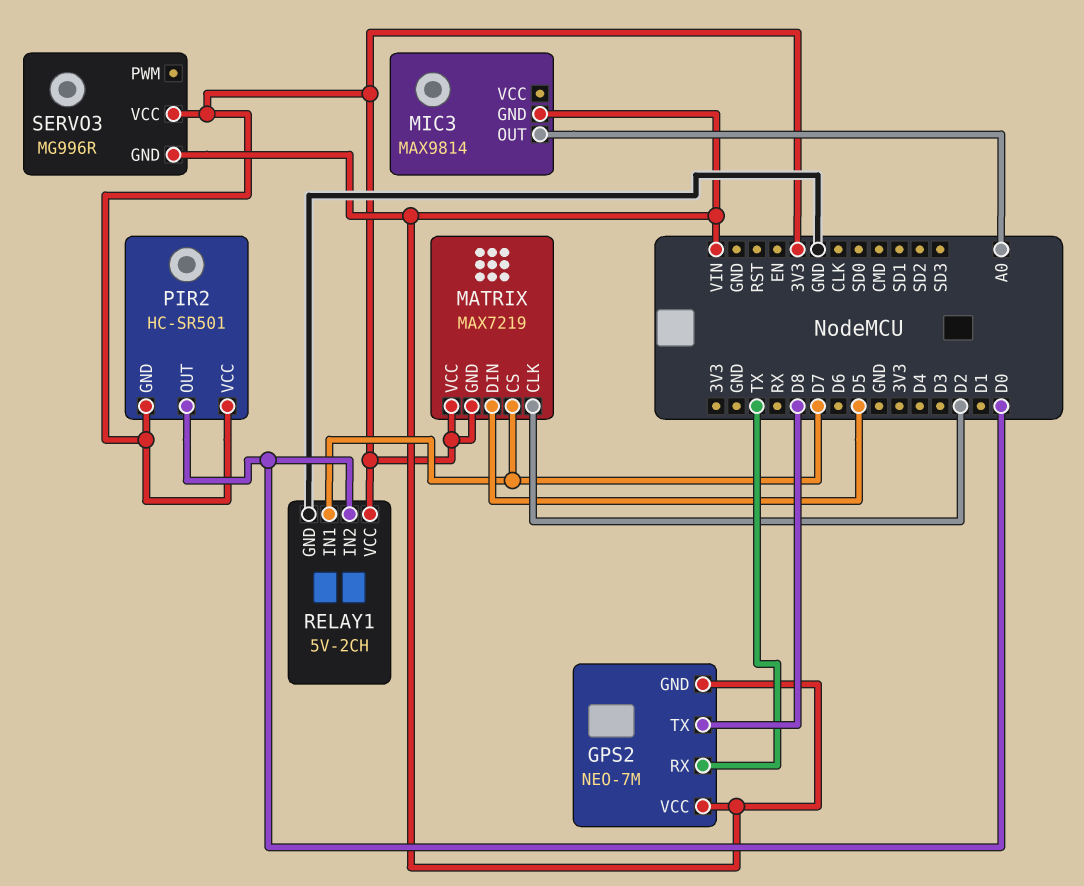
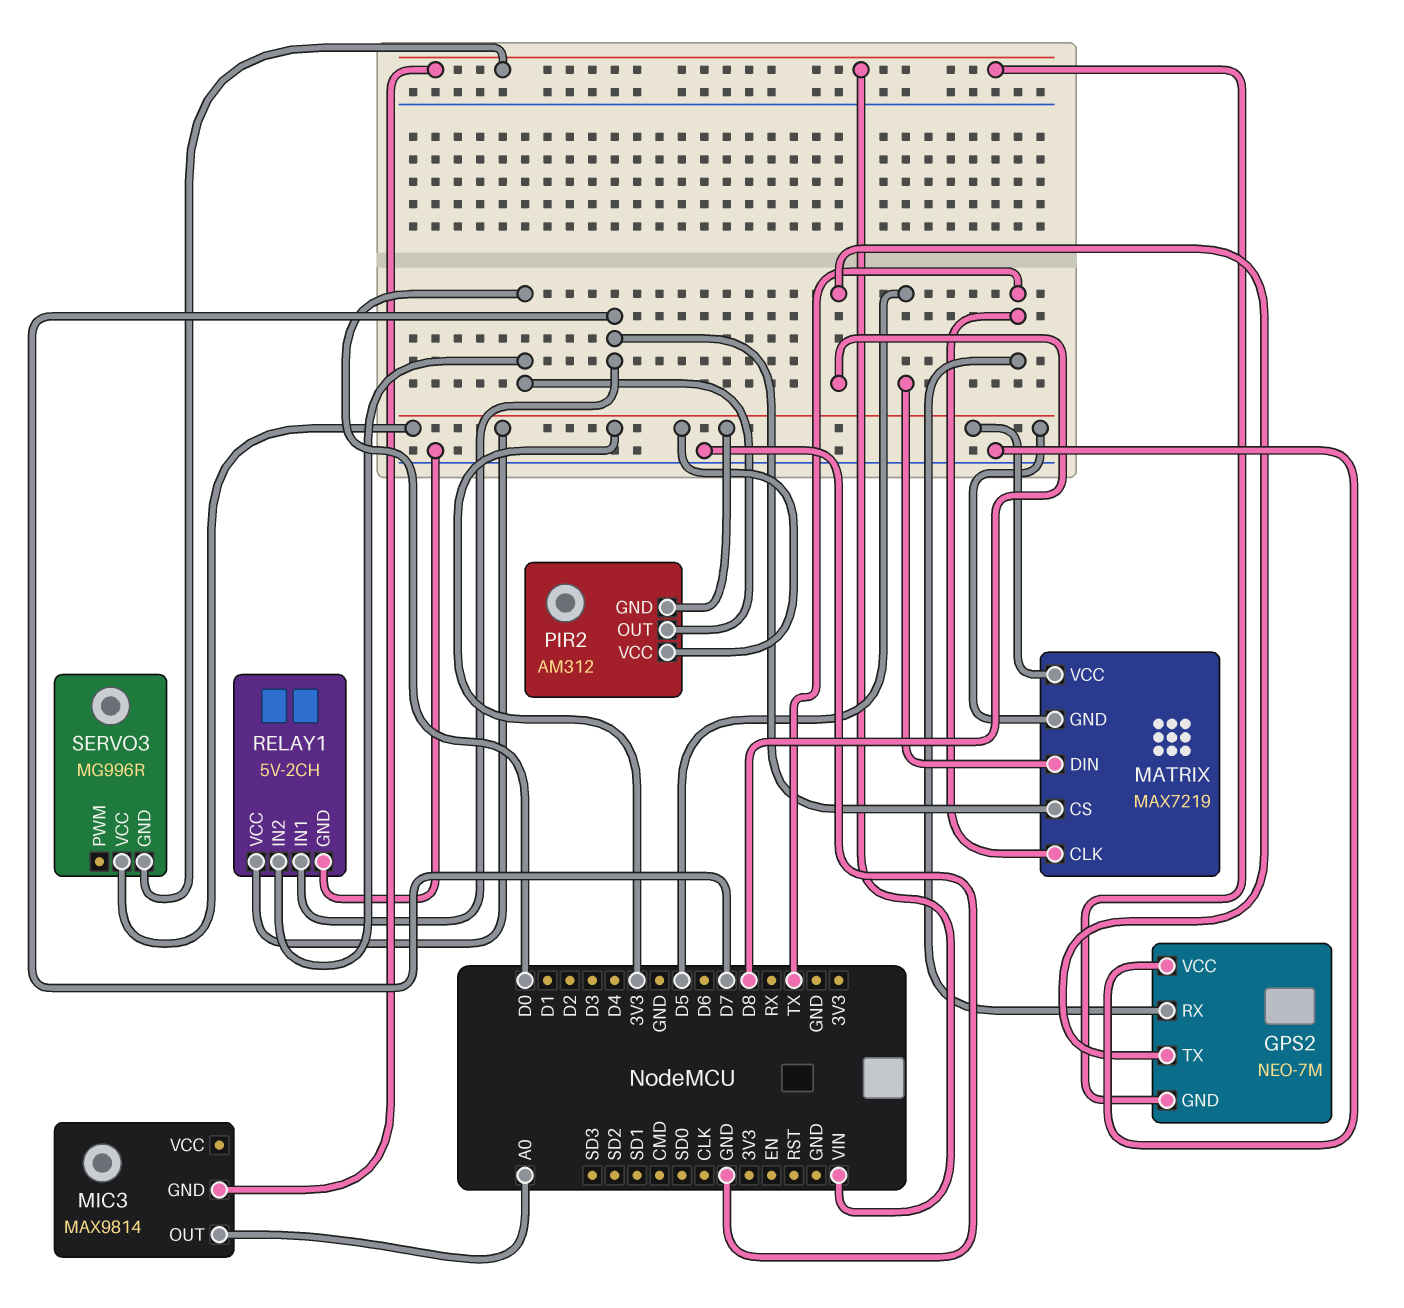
GPS2 pin VCC: VIN -> GND
MATRIX pin CLK: D2 -> TX
PIR2: HC-SR501 -> AM312

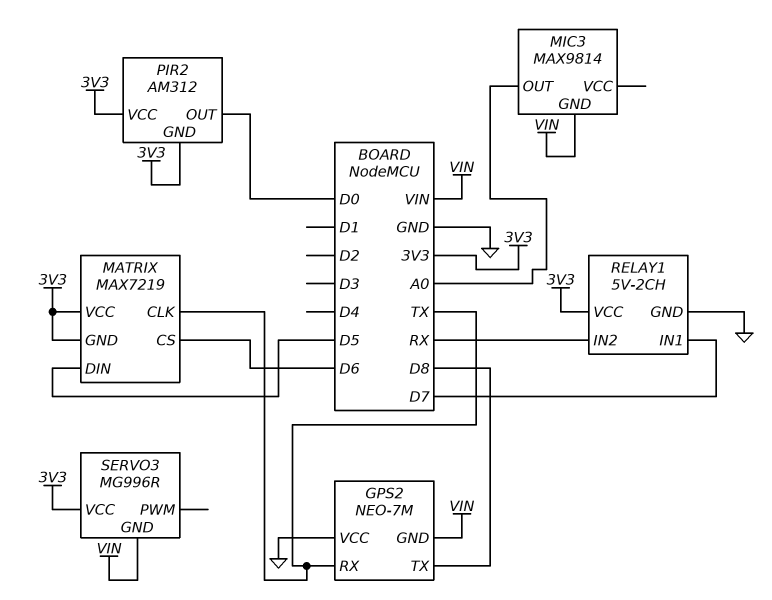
MATRIX pin CS: D7 -> D6
RELAY1 pin IN2: D0 -> RX

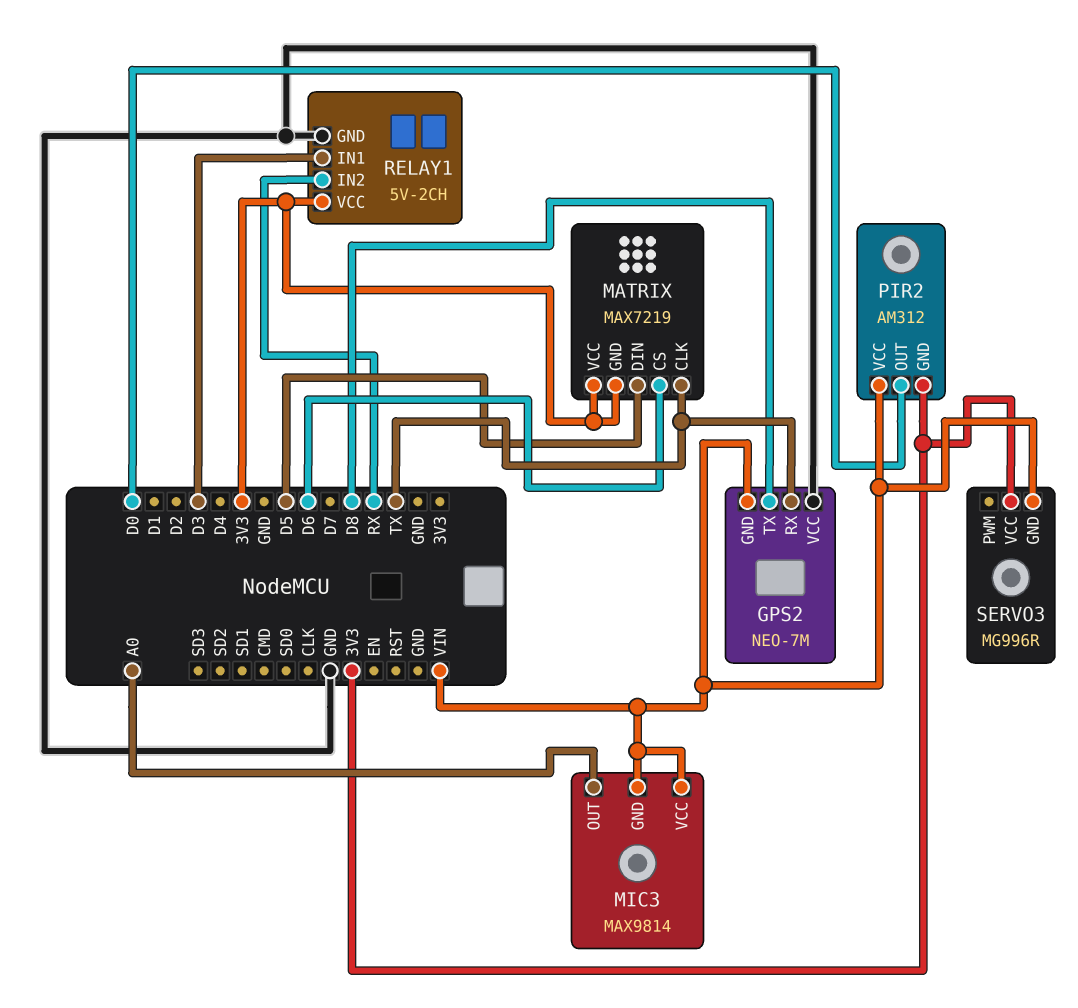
MIC3 pin VCC: none -> VIN
PIR2 pin VCC: 3V3 -> VIN
RELAY1 pin IN1: D7 -> D3

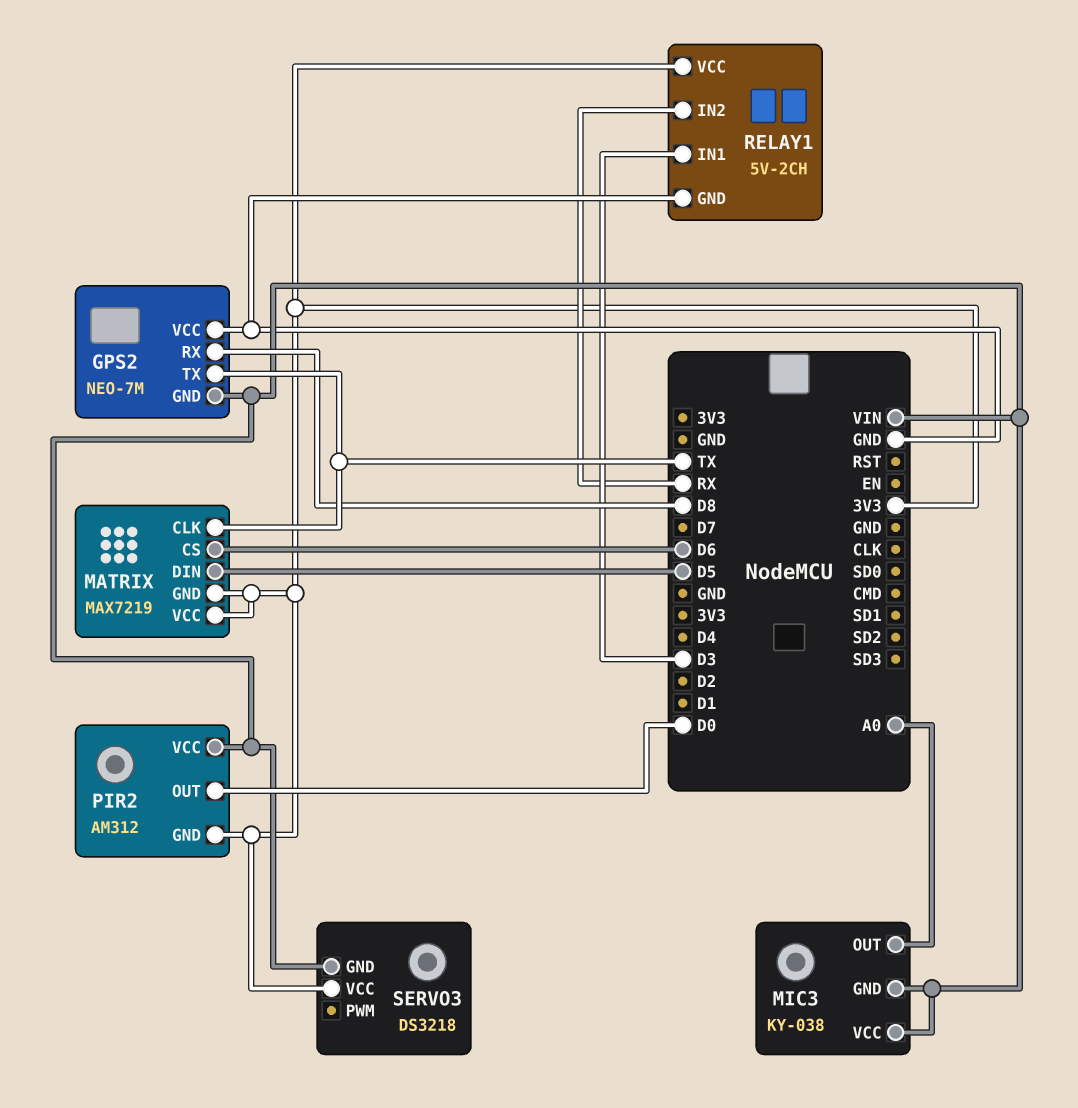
GPS2 pin RX: TX -> D8
GPS2 pin TX: D8 -> TX
MIC3: MAX9814 -> KY-038
SERVO3: MG996R -> DS3218

